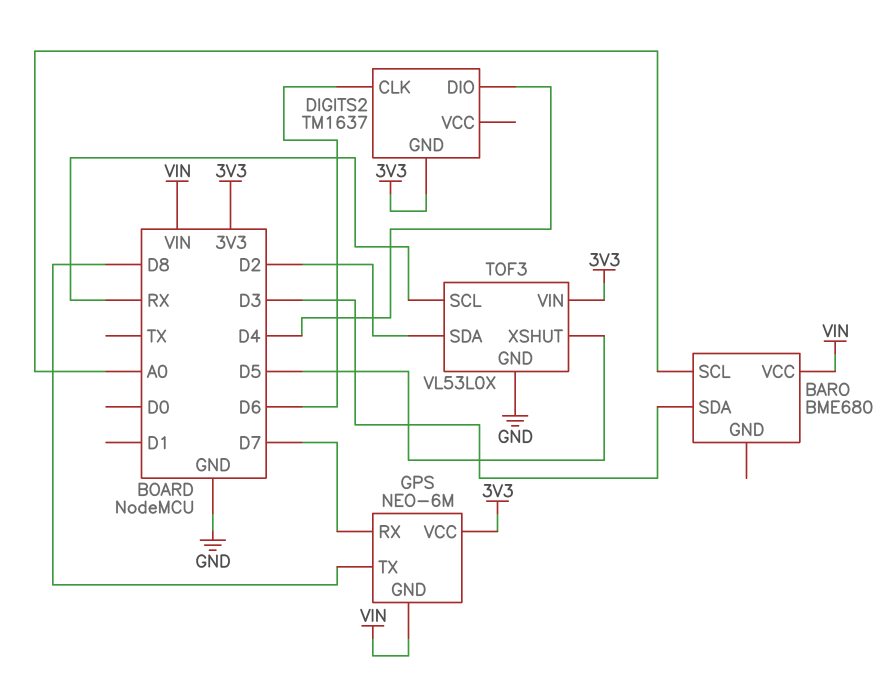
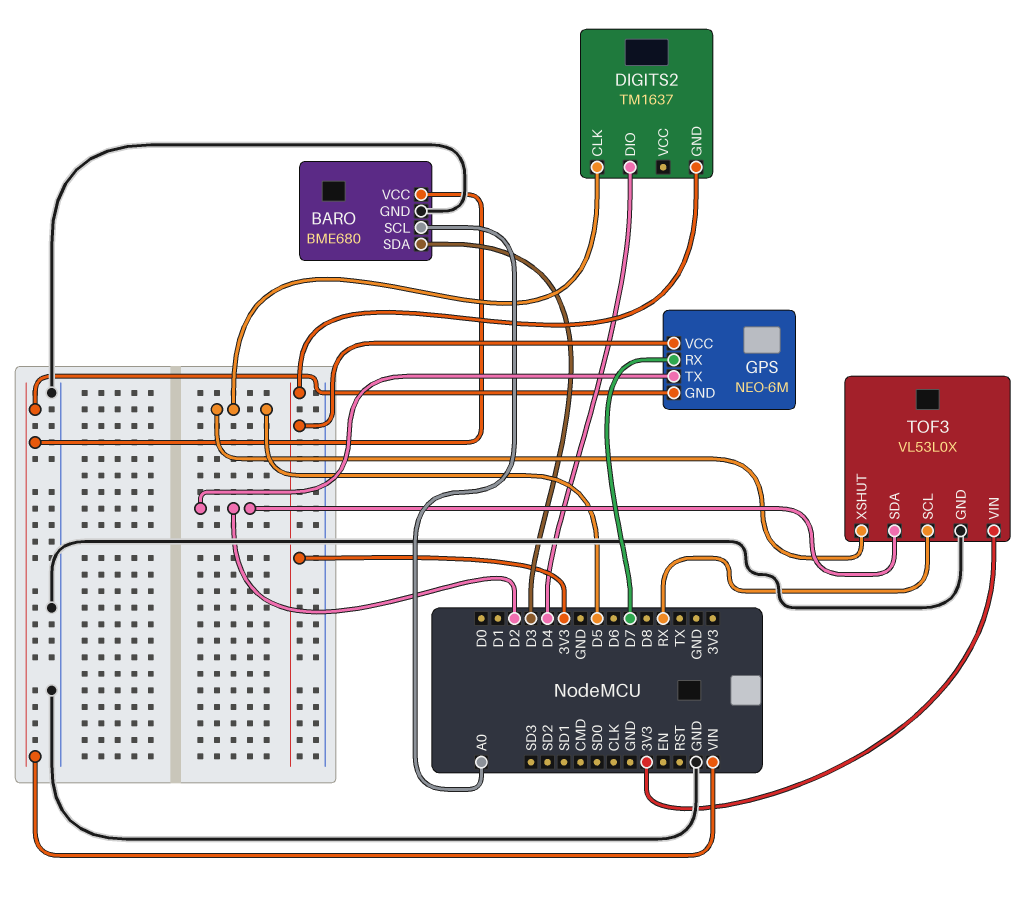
BARO pin GND: none -> GND
DIGITS2 pin CLK: D6 -> D5
GPS pin TX: D8 -> D2

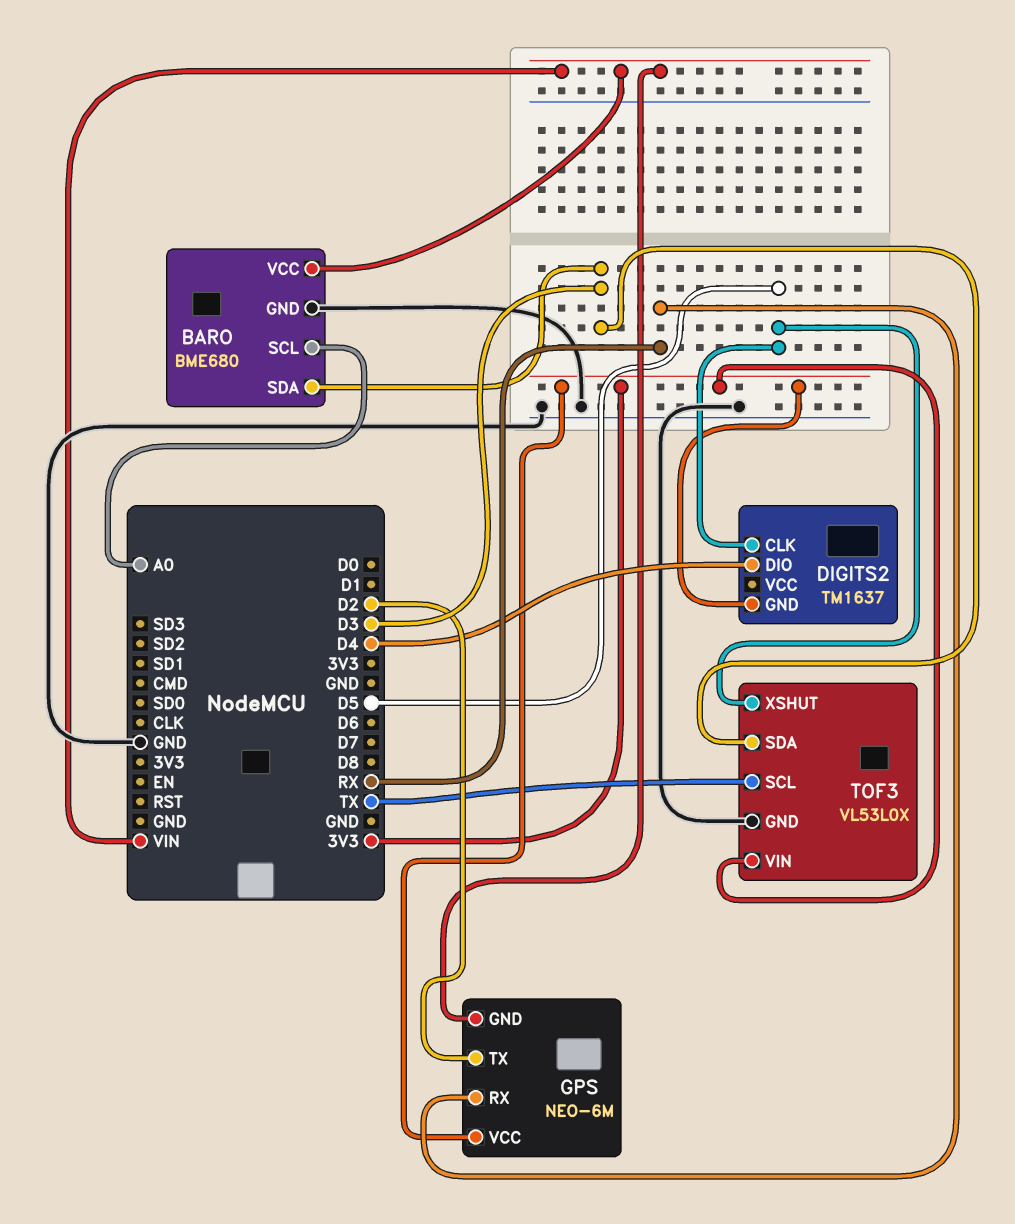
GPS pin RX: D7 -> RX
TOF3 pin SCL: RX -> TX
TOF3 pin SDA: D2 -> D3

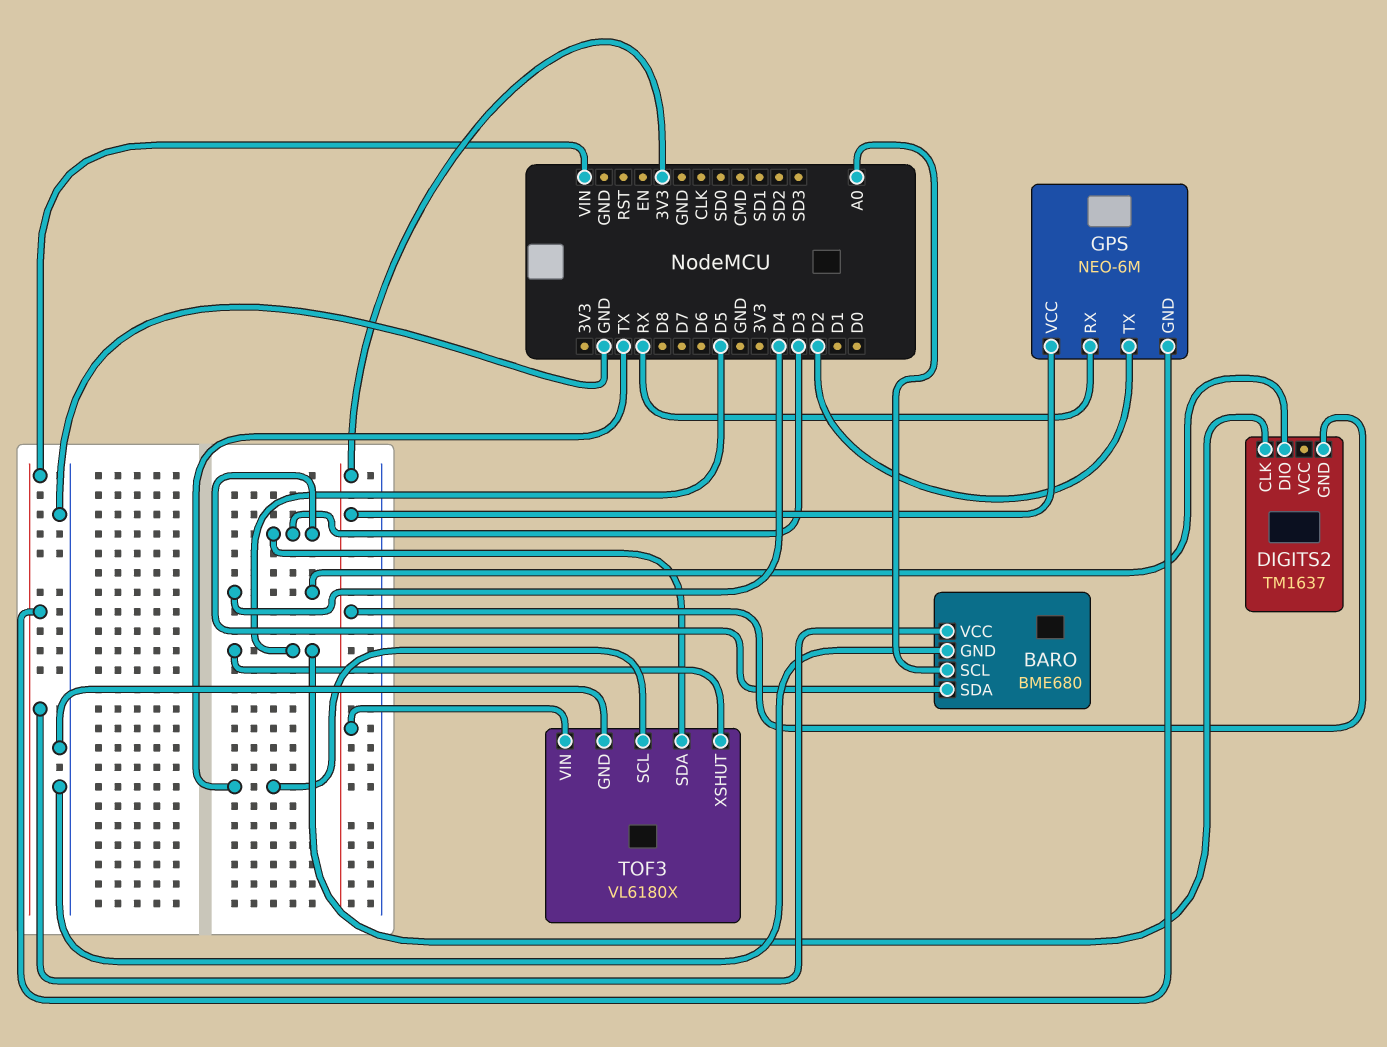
TOF3: VL53L0X -> VL6180X

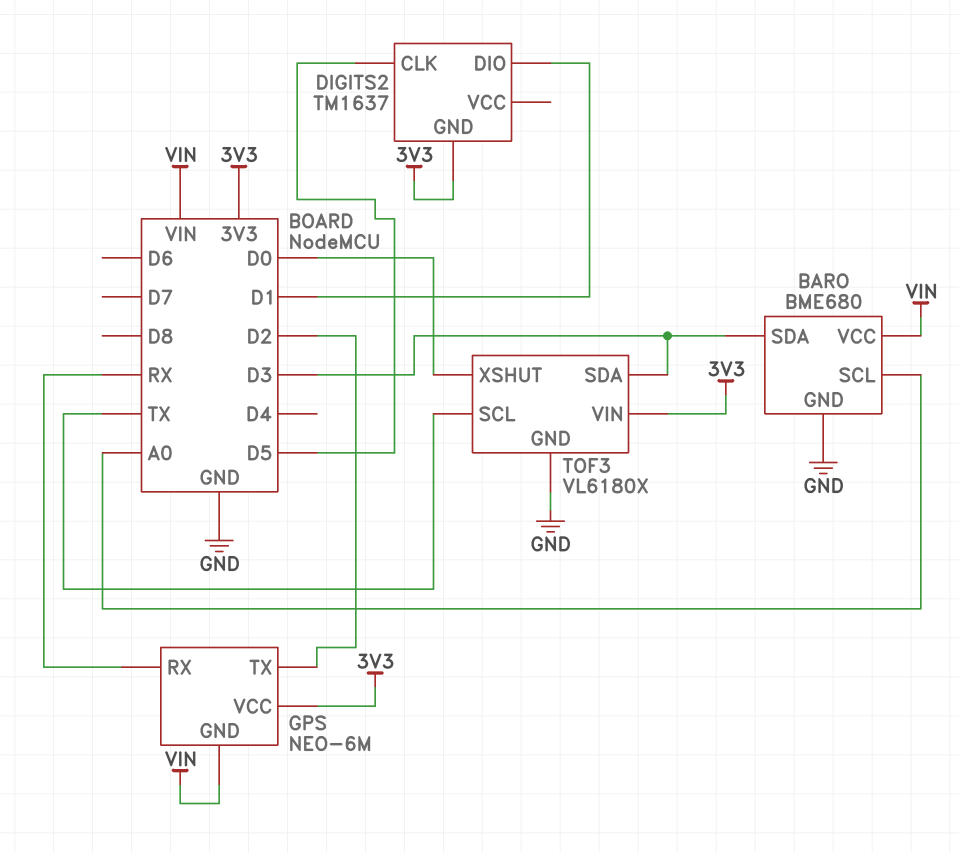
DIGITS2 pin DIO: D4 -> D1
TOF3 pin XSHUT: D5 -> D0

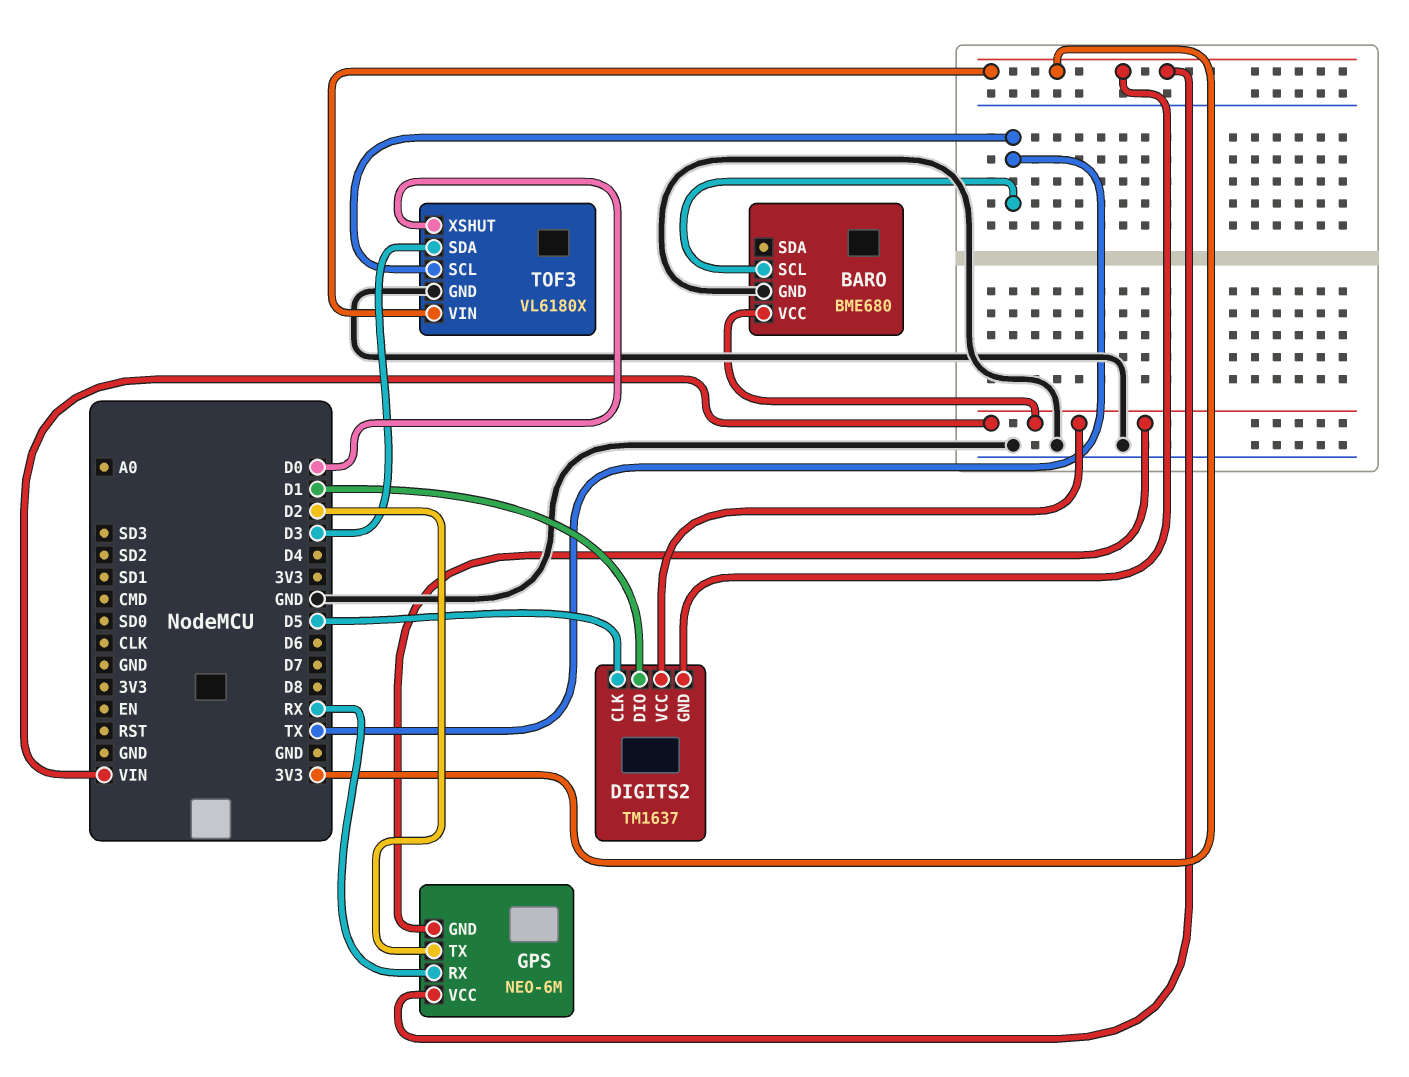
BARO pin SCL: A0 -> TX
BARO pin SDA: D3 -> none
DIGITS2 pin VCC: none -> VIN

